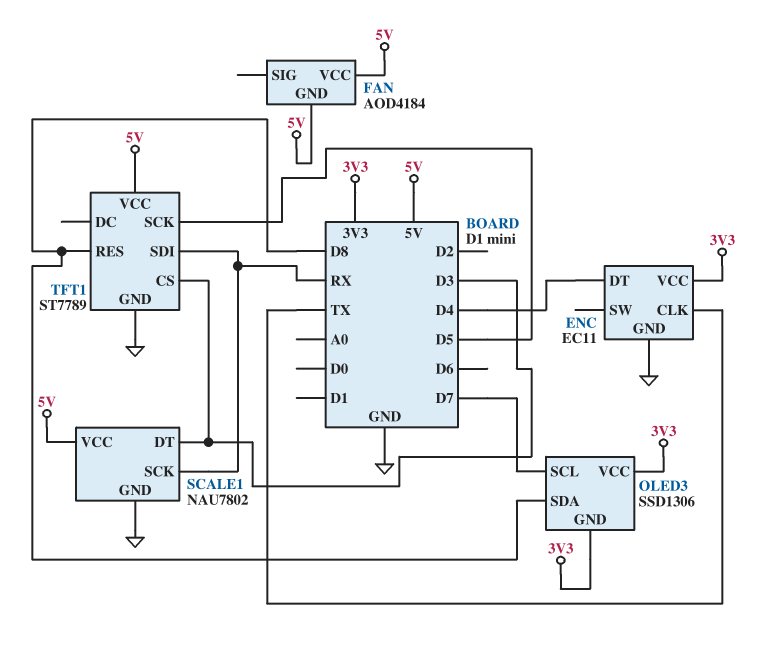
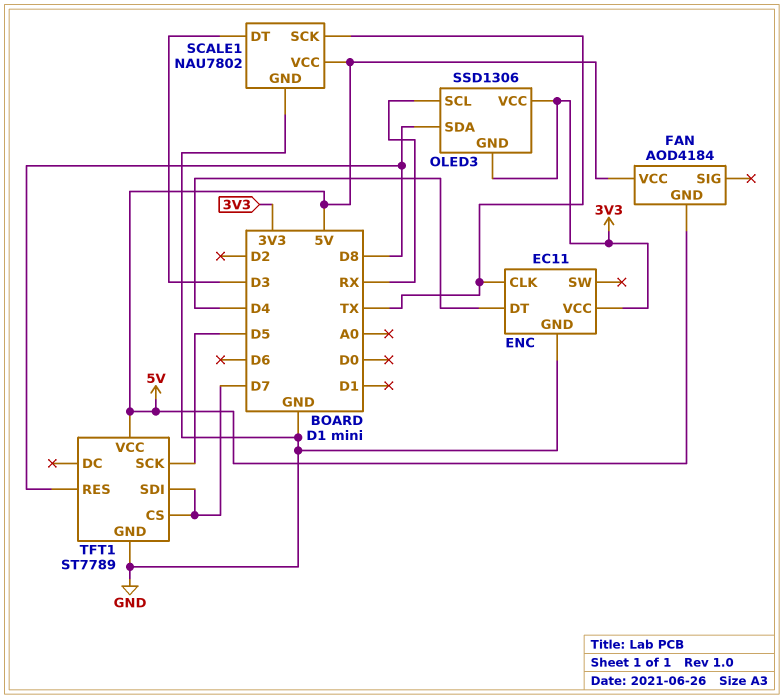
OLED3 pin SCL: D7 -> RX
SCALE1 pin SCK: RX -> TX
TFT1 pin CS: D3 -> D7
TFT1 pin SDI: RX -> D7

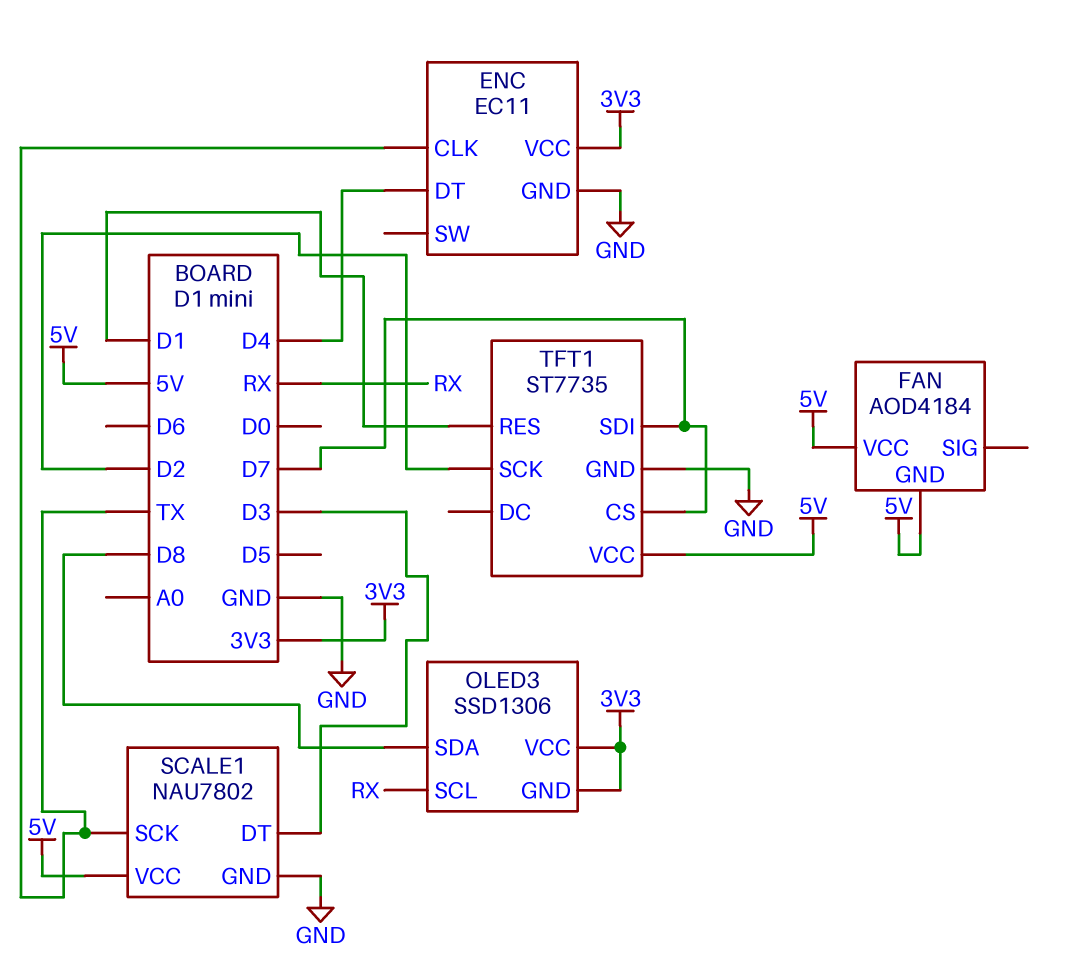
TFT1: ST7789 -> ST7735
TFT1 pin RES: D8 -> D1
TFT1 pin SCK: D5 -> D2

